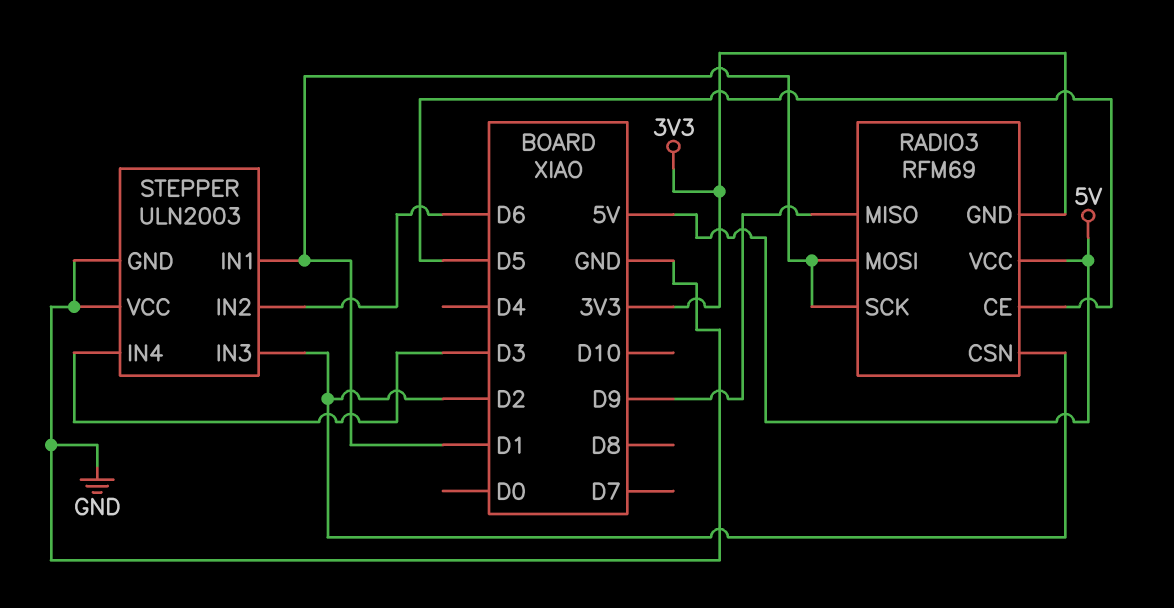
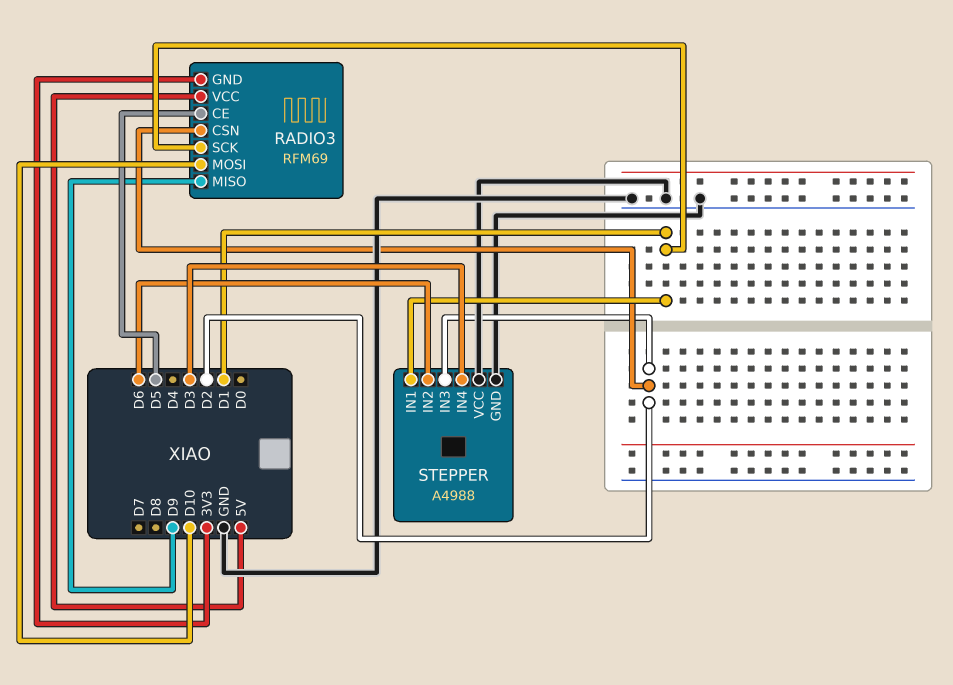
RADIO3 pin MOSI: D1 -> D10
STEPPER: ULN2003 -> A4988

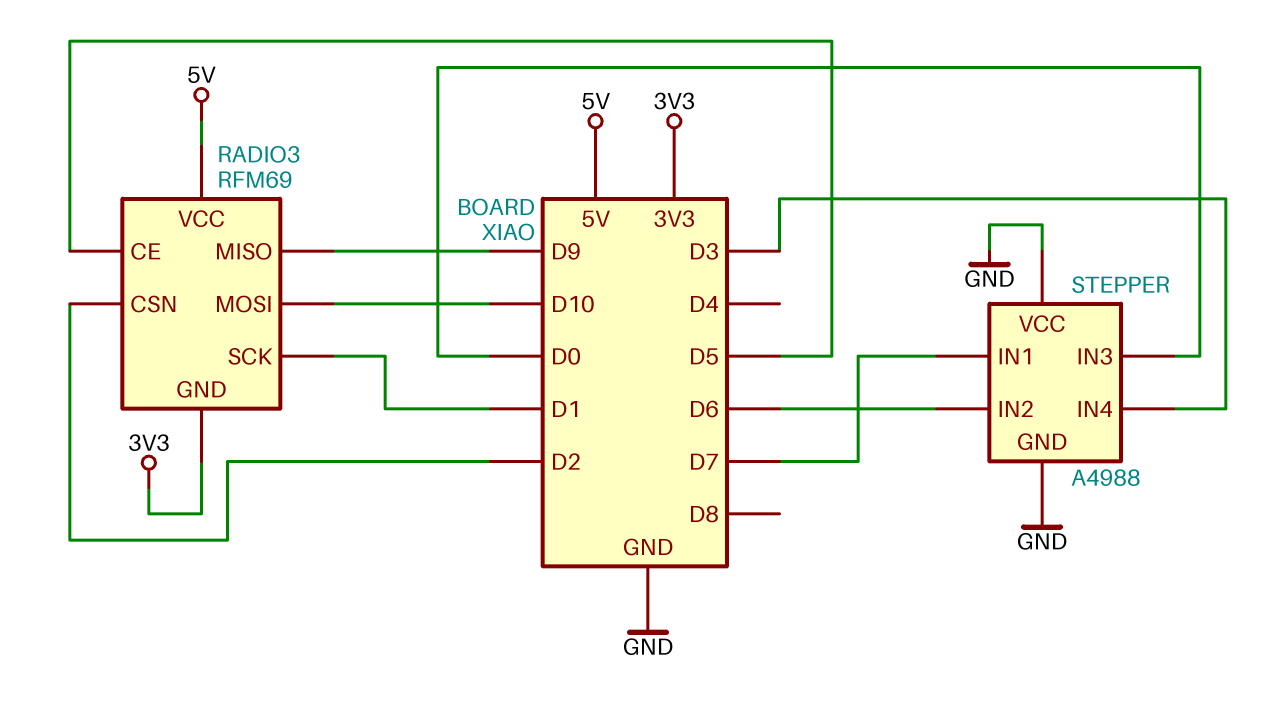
STEPPER pin IN1: D1 -> D7
STEPPER pin IN3: D2 -> D0

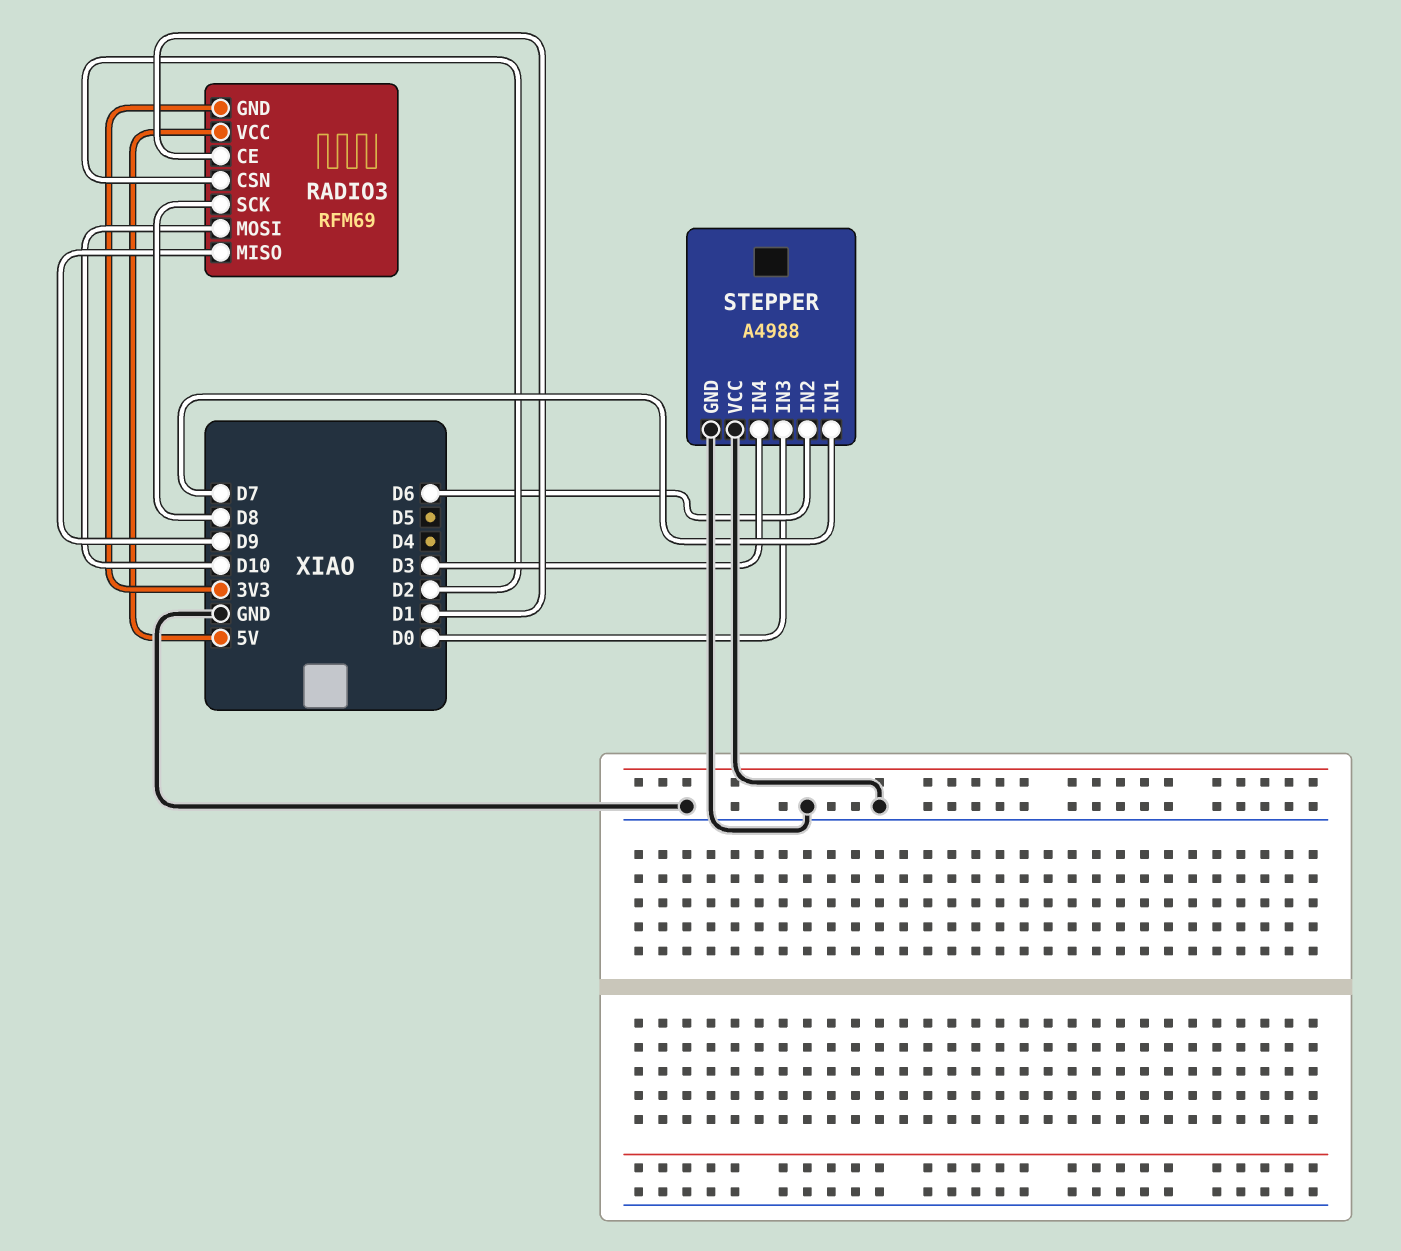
RADIO3 pin CE: D5 -> D1
RADIO3 pin SCK: D1 -> D8

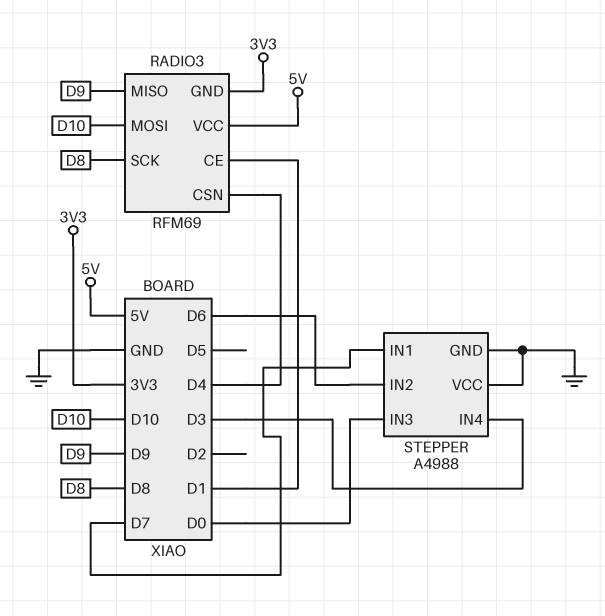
RADIO3 pin CSN: D2 -> D4

